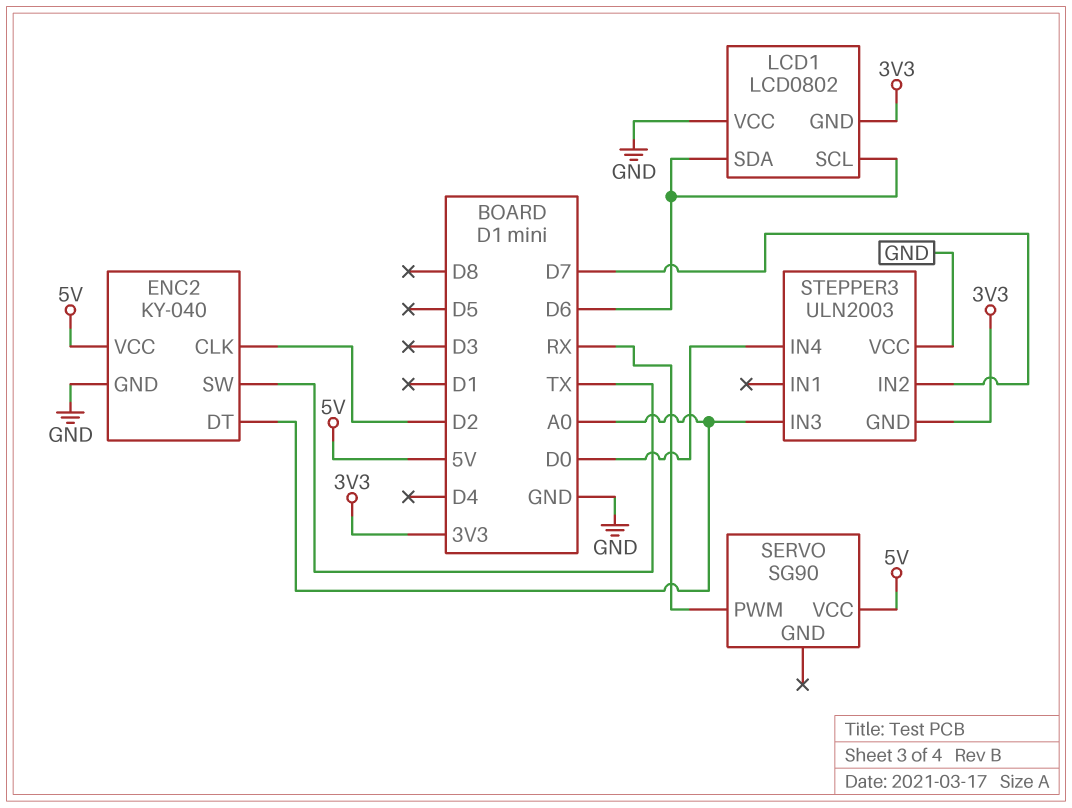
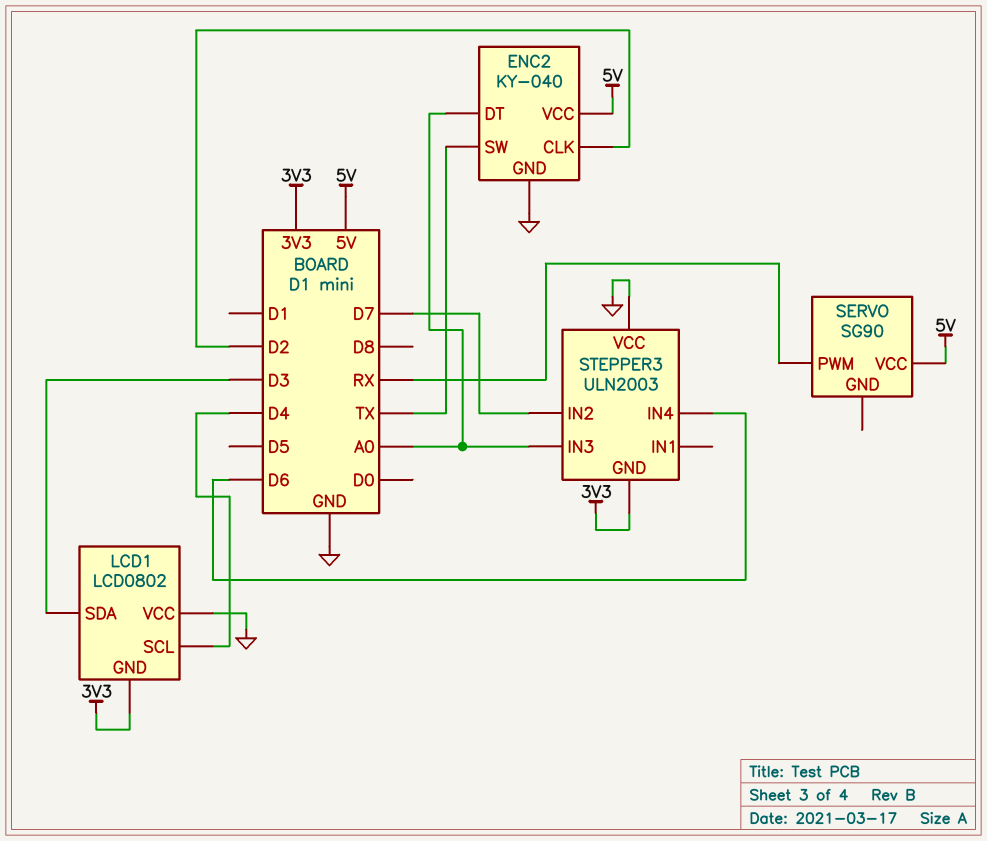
LCD1 pin SCL: D6 -> D4
LCD1 pin SDA: D6 -> D3
STEPPER3 pin IN4: D0 -> D6

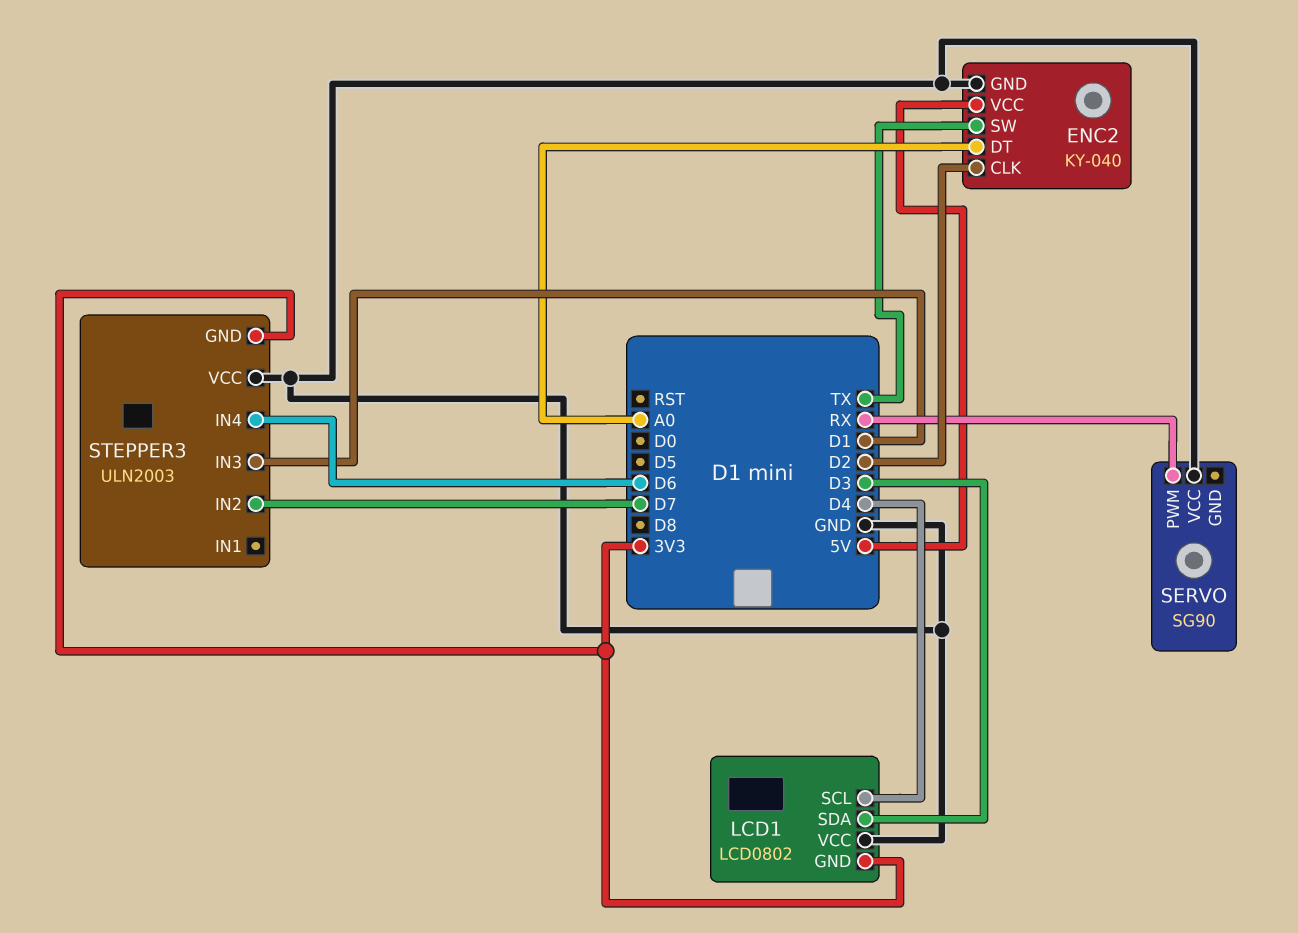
SERVO pin VCC: 5V -> GND
STEPPER3 pin IN3: A0 -> D1

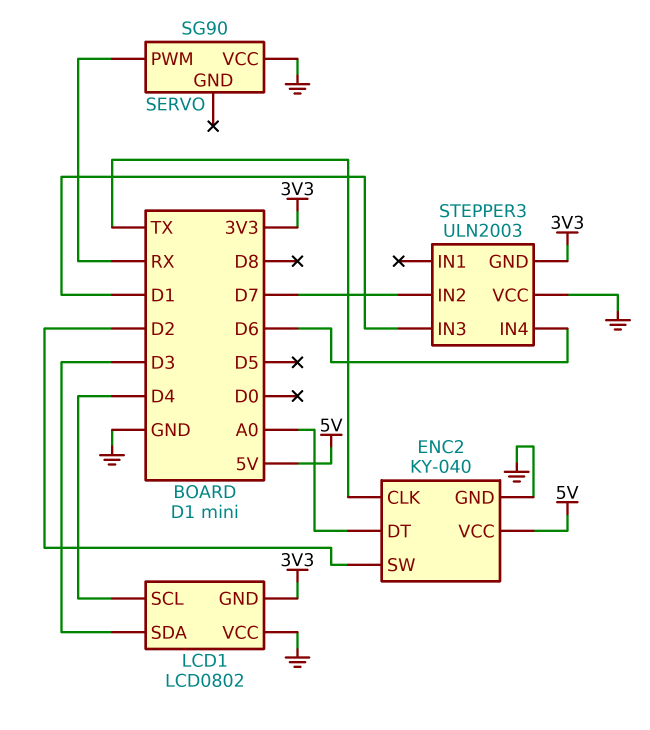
ENC2 pin CLK: D2 -> TX
ENC2 pin SW: TX -> D2

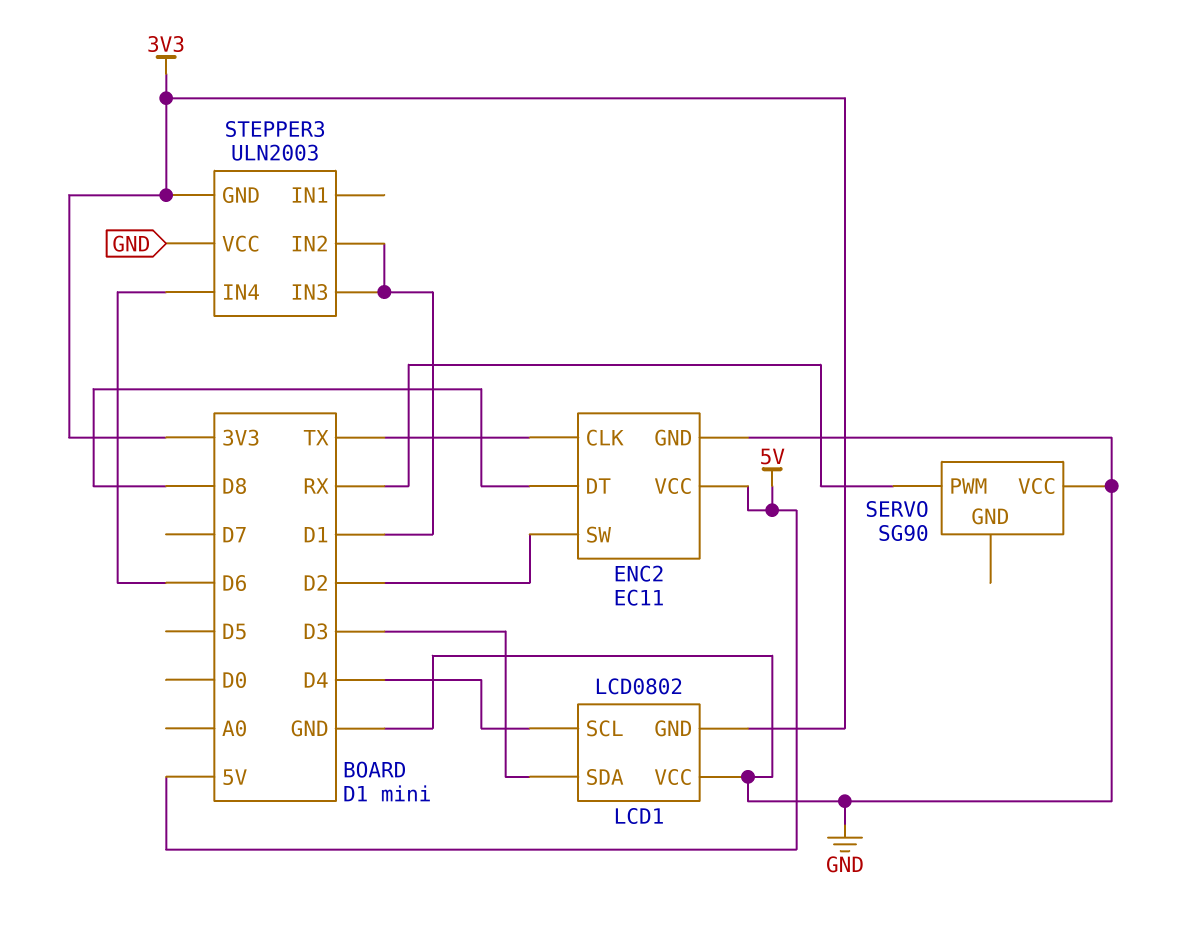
ENC2: KY-040 -> EC11
ENC2 pin DT: A0 -> D8
STEPPER3 pin IN2: D7 -> D1

